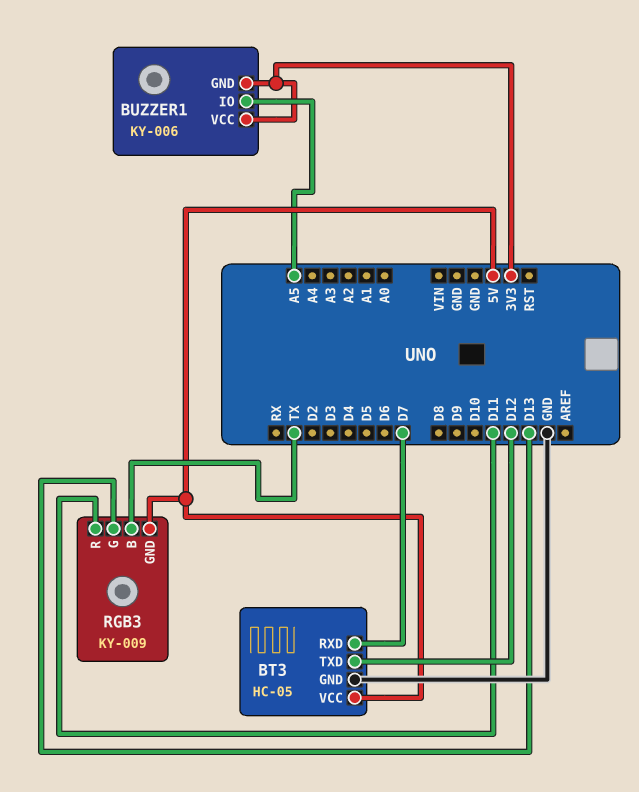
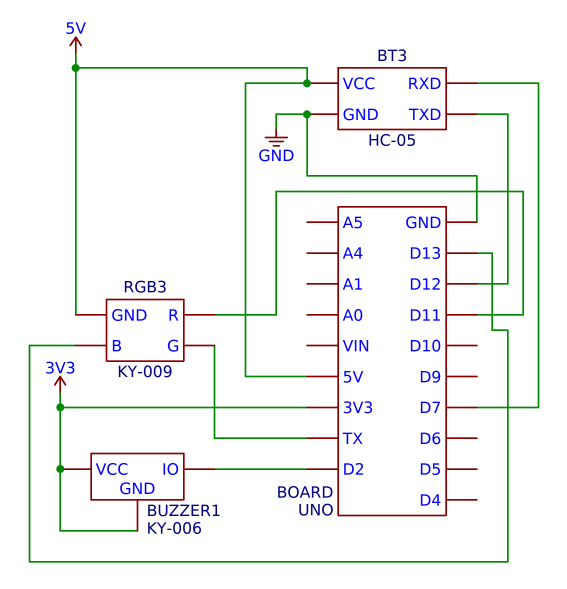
BUZZER1 pin IO: A5 -> D2
RGB3 pin B: TX -> D13
RGB3 pin G: D13 -> TX

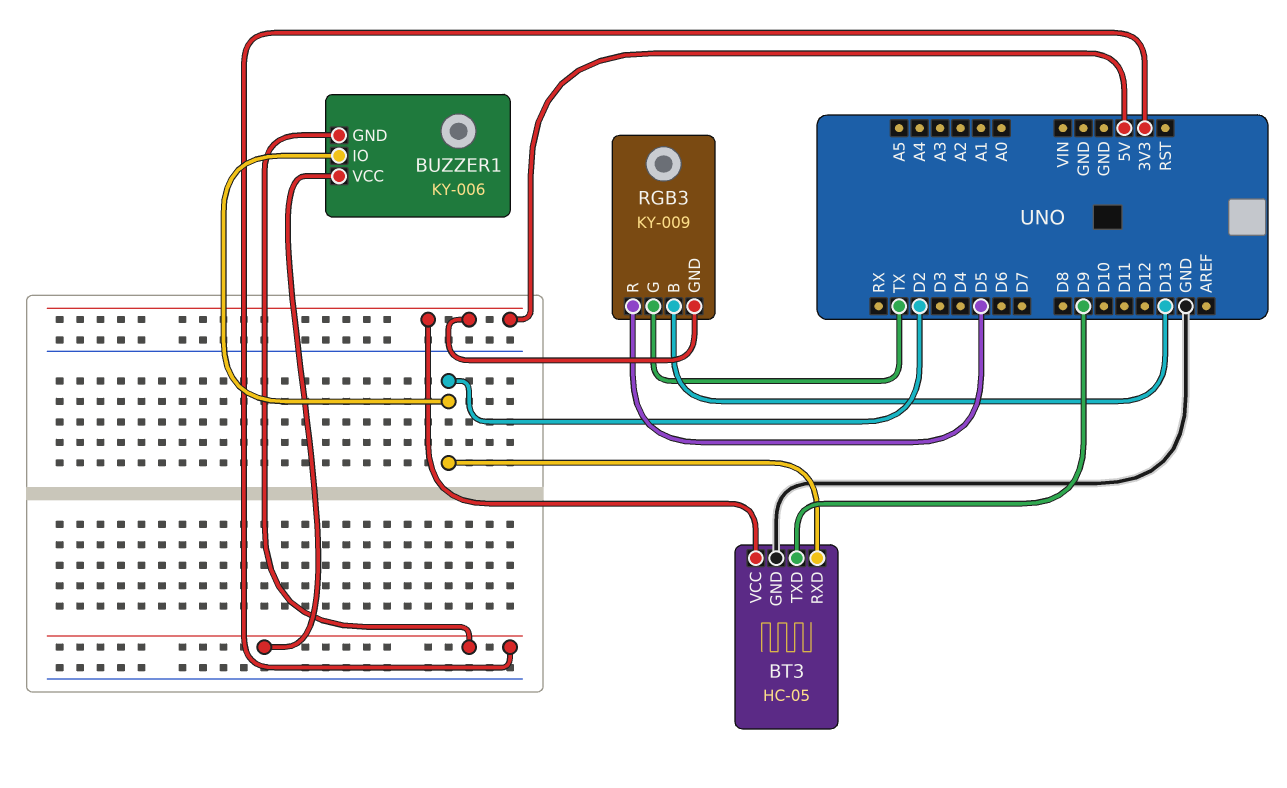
BT3 pin RXD: D7 -> D2
BT3 pin TXD: D12 -> D9
RGB3 pin R: D11 -> D5

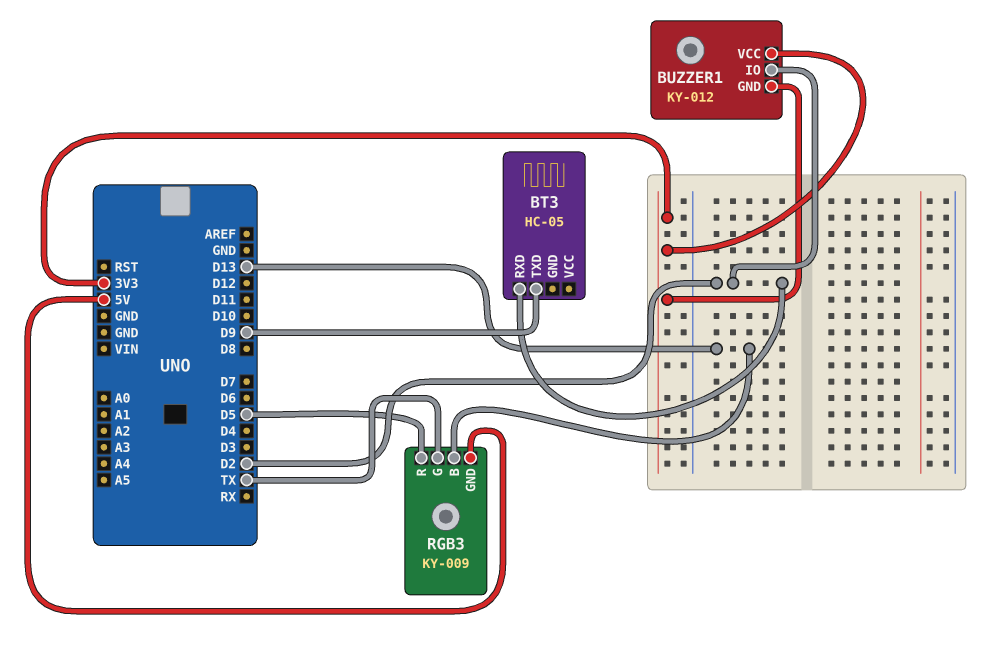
BT3 pin GND: GND -> none
BT3 pin VCC: 5V -> none
BUZZER1: KY-006 -> KY-012

